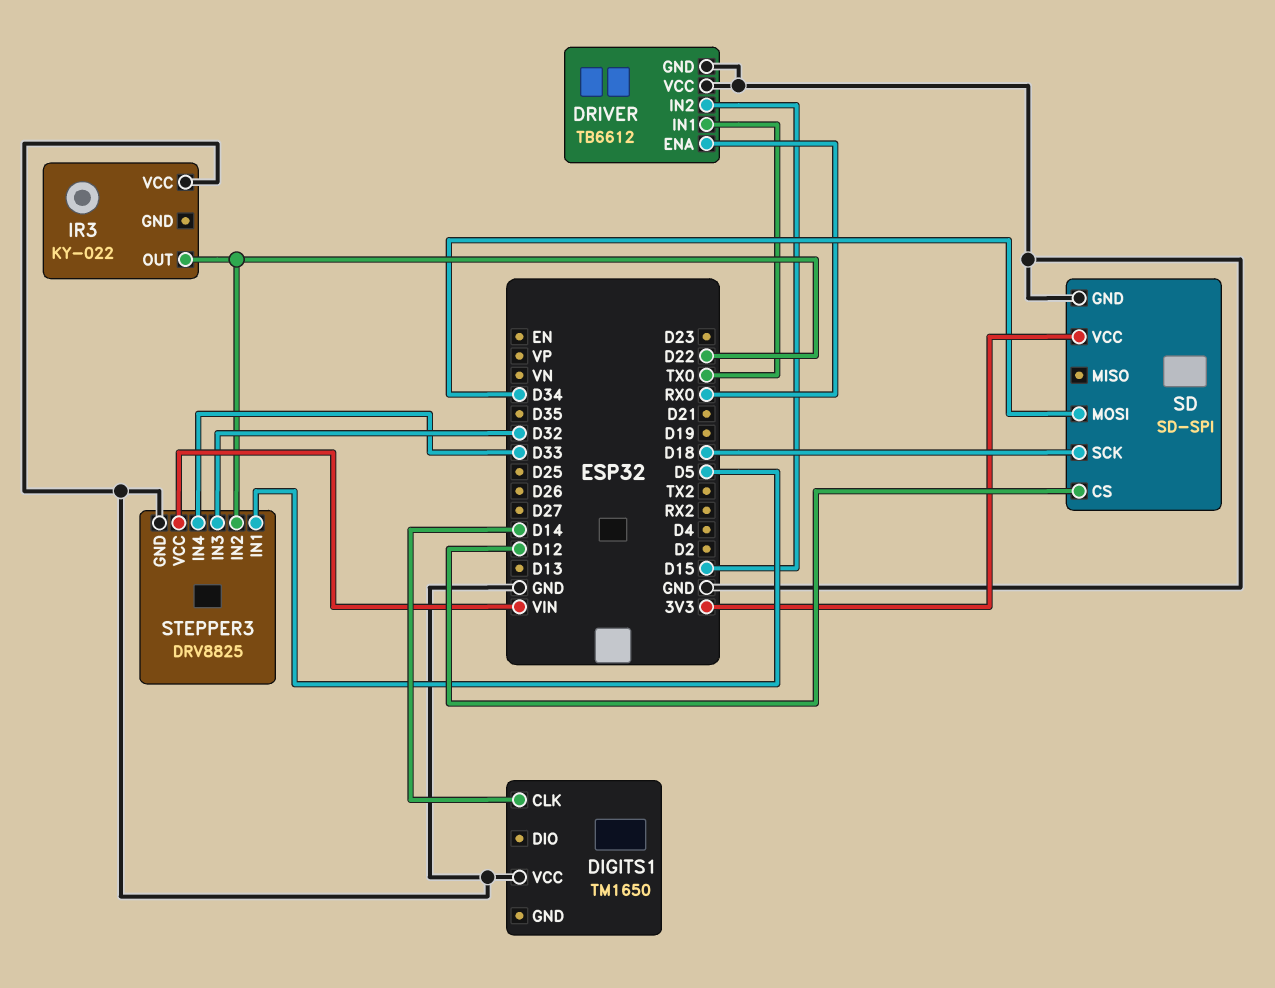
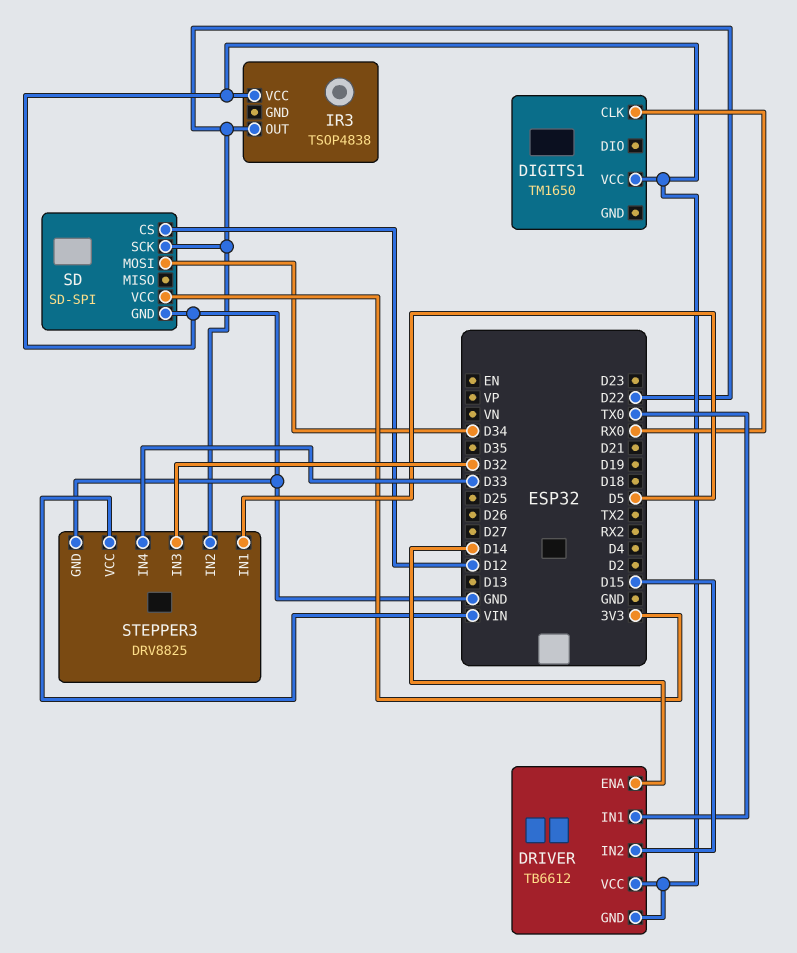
DIGITS1 pin CLK: D14 -> RX0
DRIVER pin ENA: RX0 -> D14
IR3: KY-022 -> TSOP4838
SD pin SCK: D18 -> D22

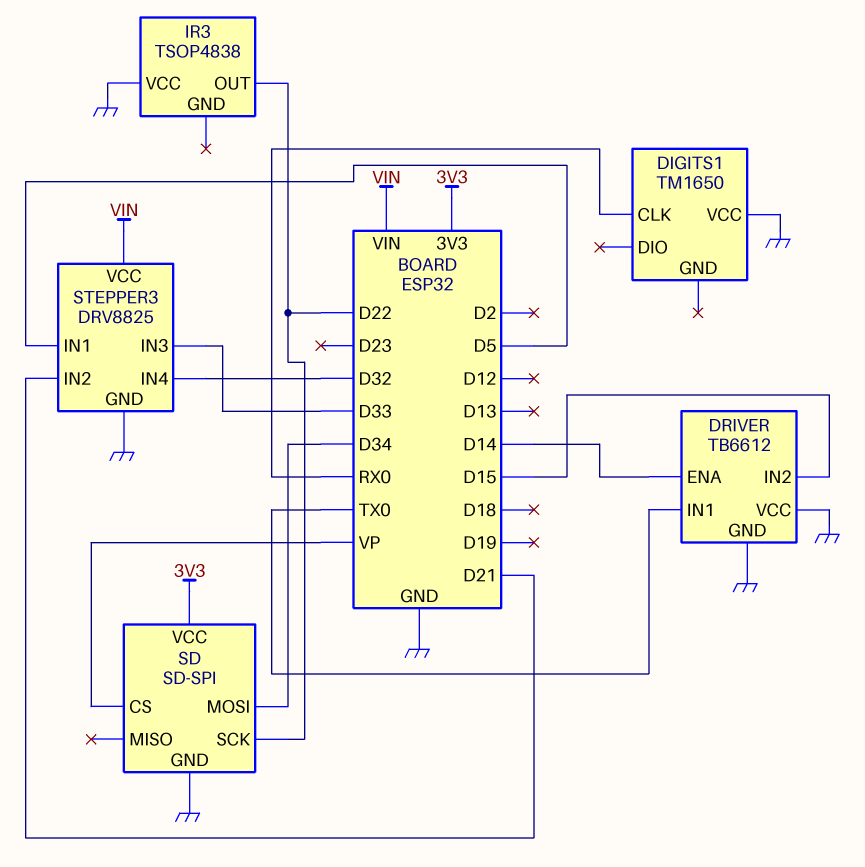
SD pin CS: D12 -> VP
STEPPER3 pin IN2: D22 -> D21
STEPPER3 pin IN3: D32 -> D33
STEPPER3 pin IN4: D33 -> D32

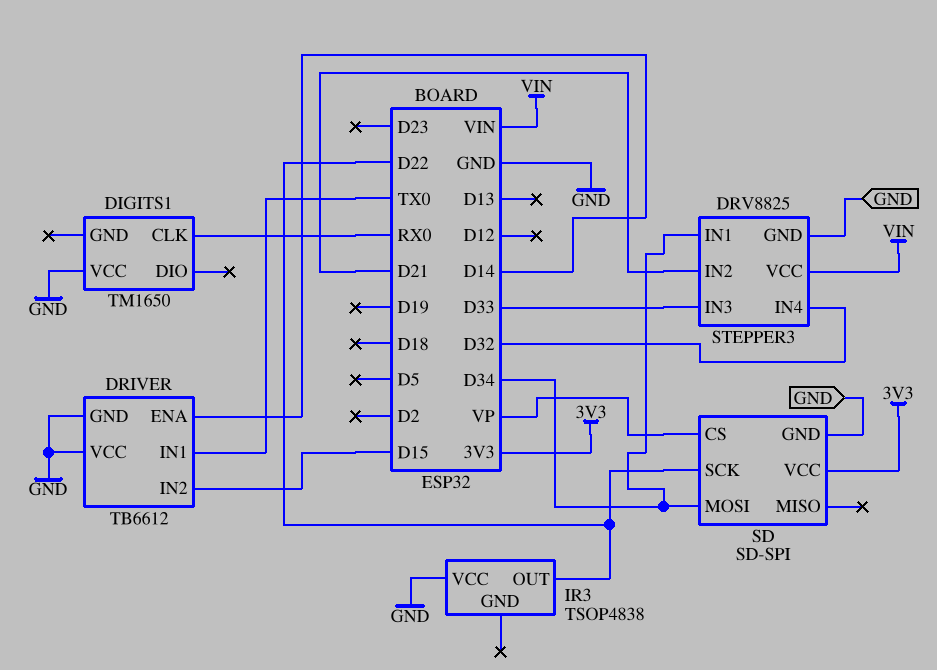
STEPPER3 pin IN1: D5 -> D34

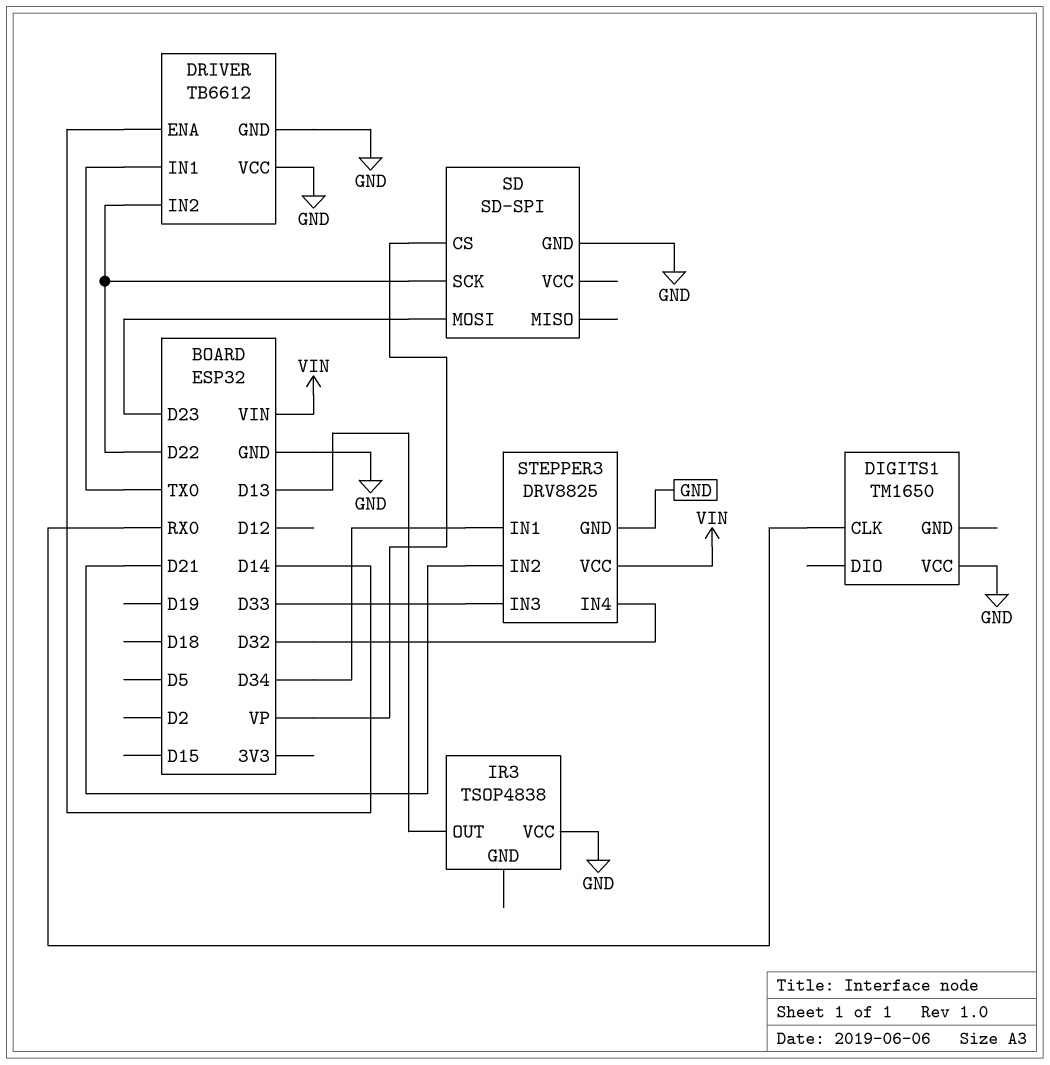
DRIVER pin IN2: D15 -> D22
IR3 pin OUT: D22 -> D13
SD pin MOSI: D34 -> D23
SD pin VCC: 3V3 -> none

